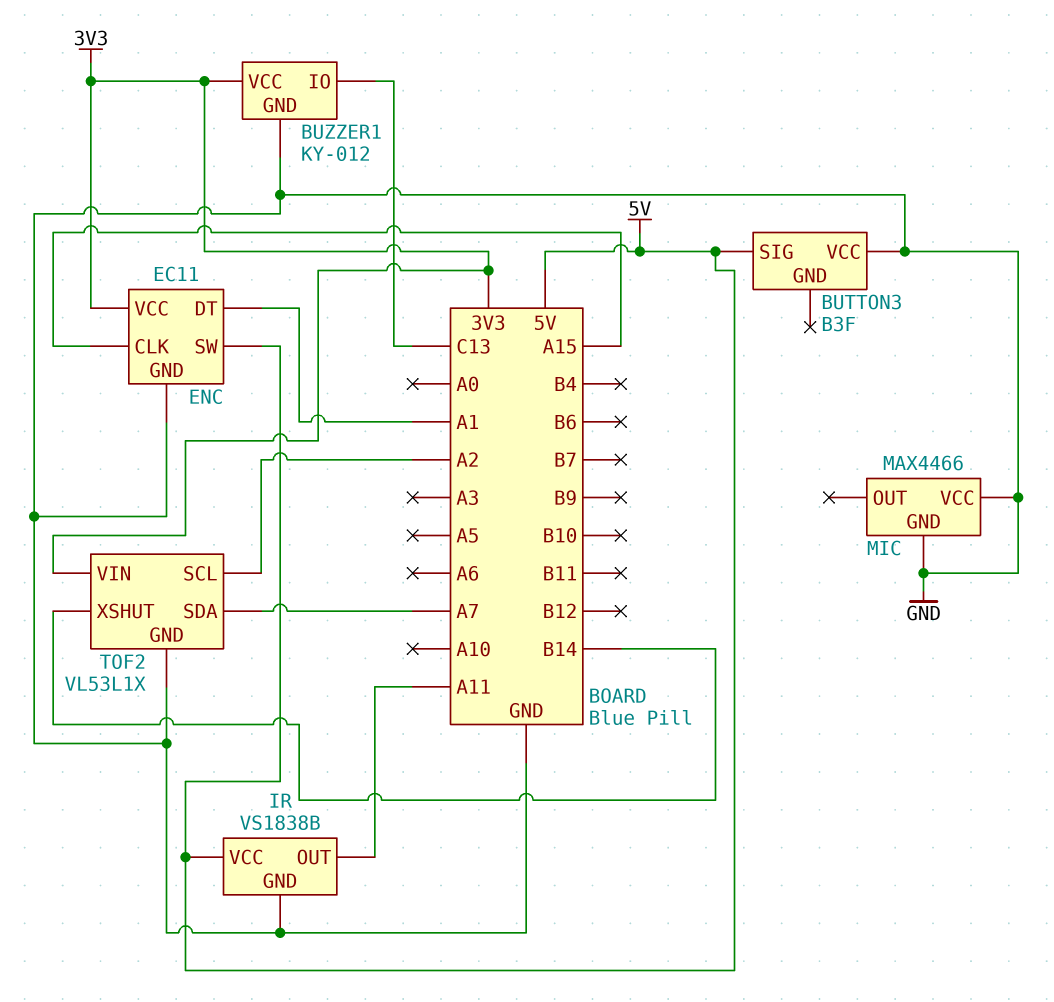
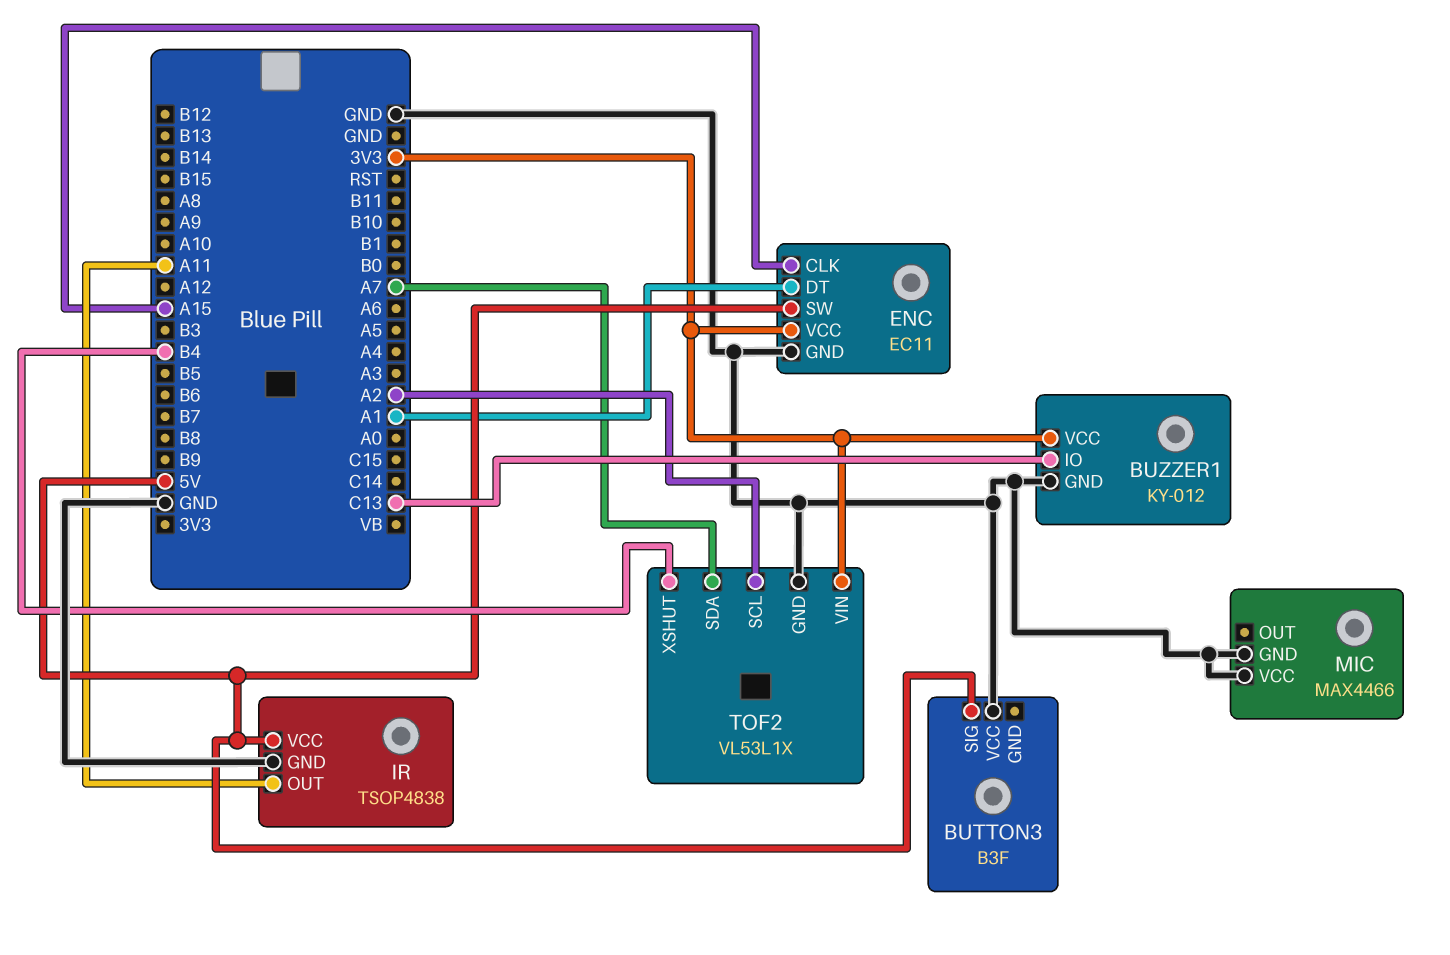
IR: VS1838B -> TSOP4838
TOF2 pin XSHUT: B14 -> B4

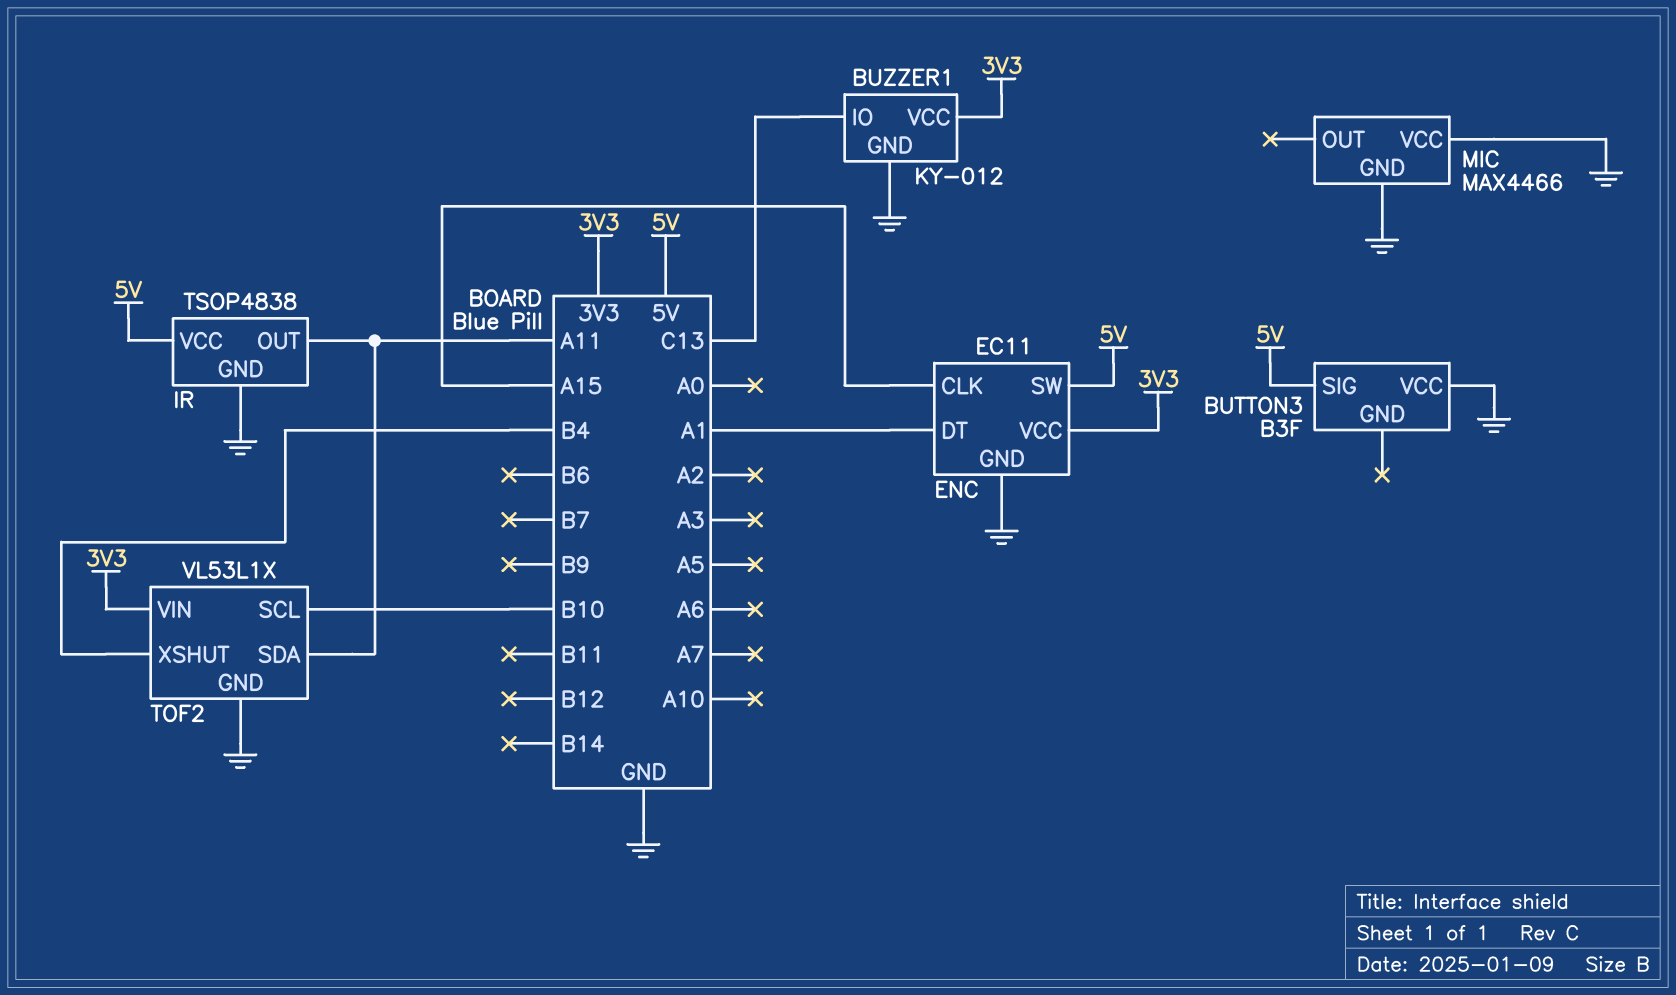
TOF2 pin SCL: A2 -> B10
TOF2 pin SDA: A7 -> A11

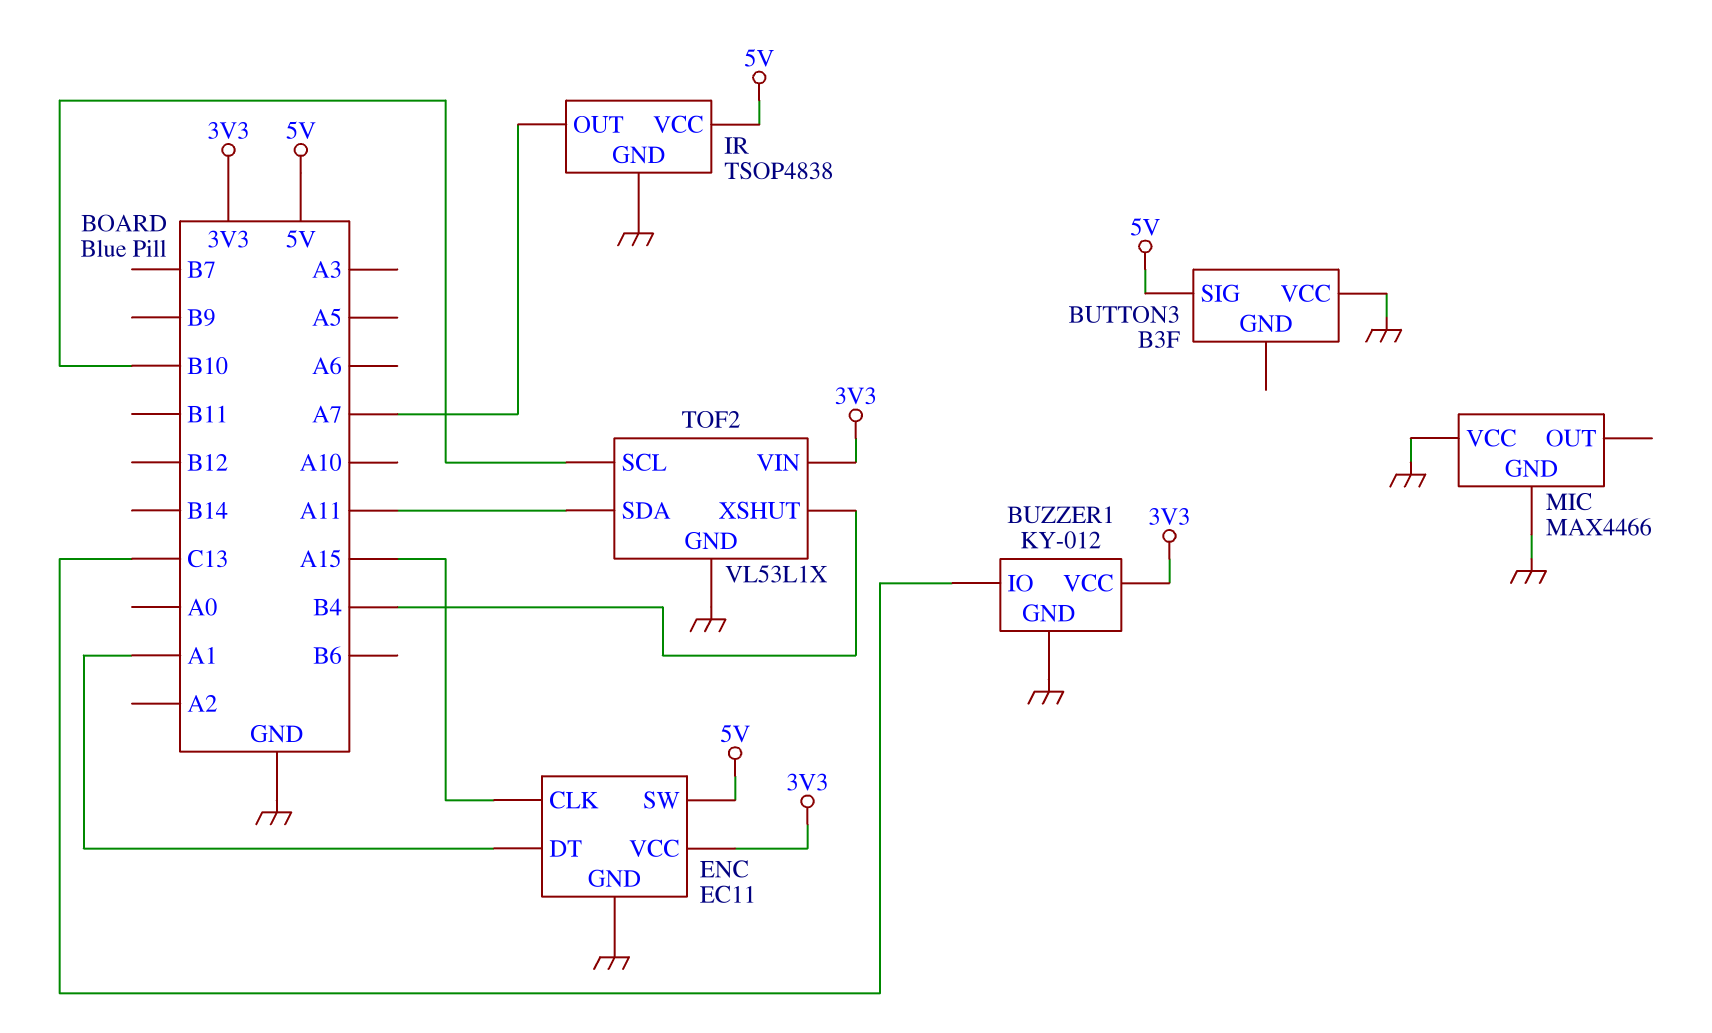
IR pin OUT: A11 -> A7

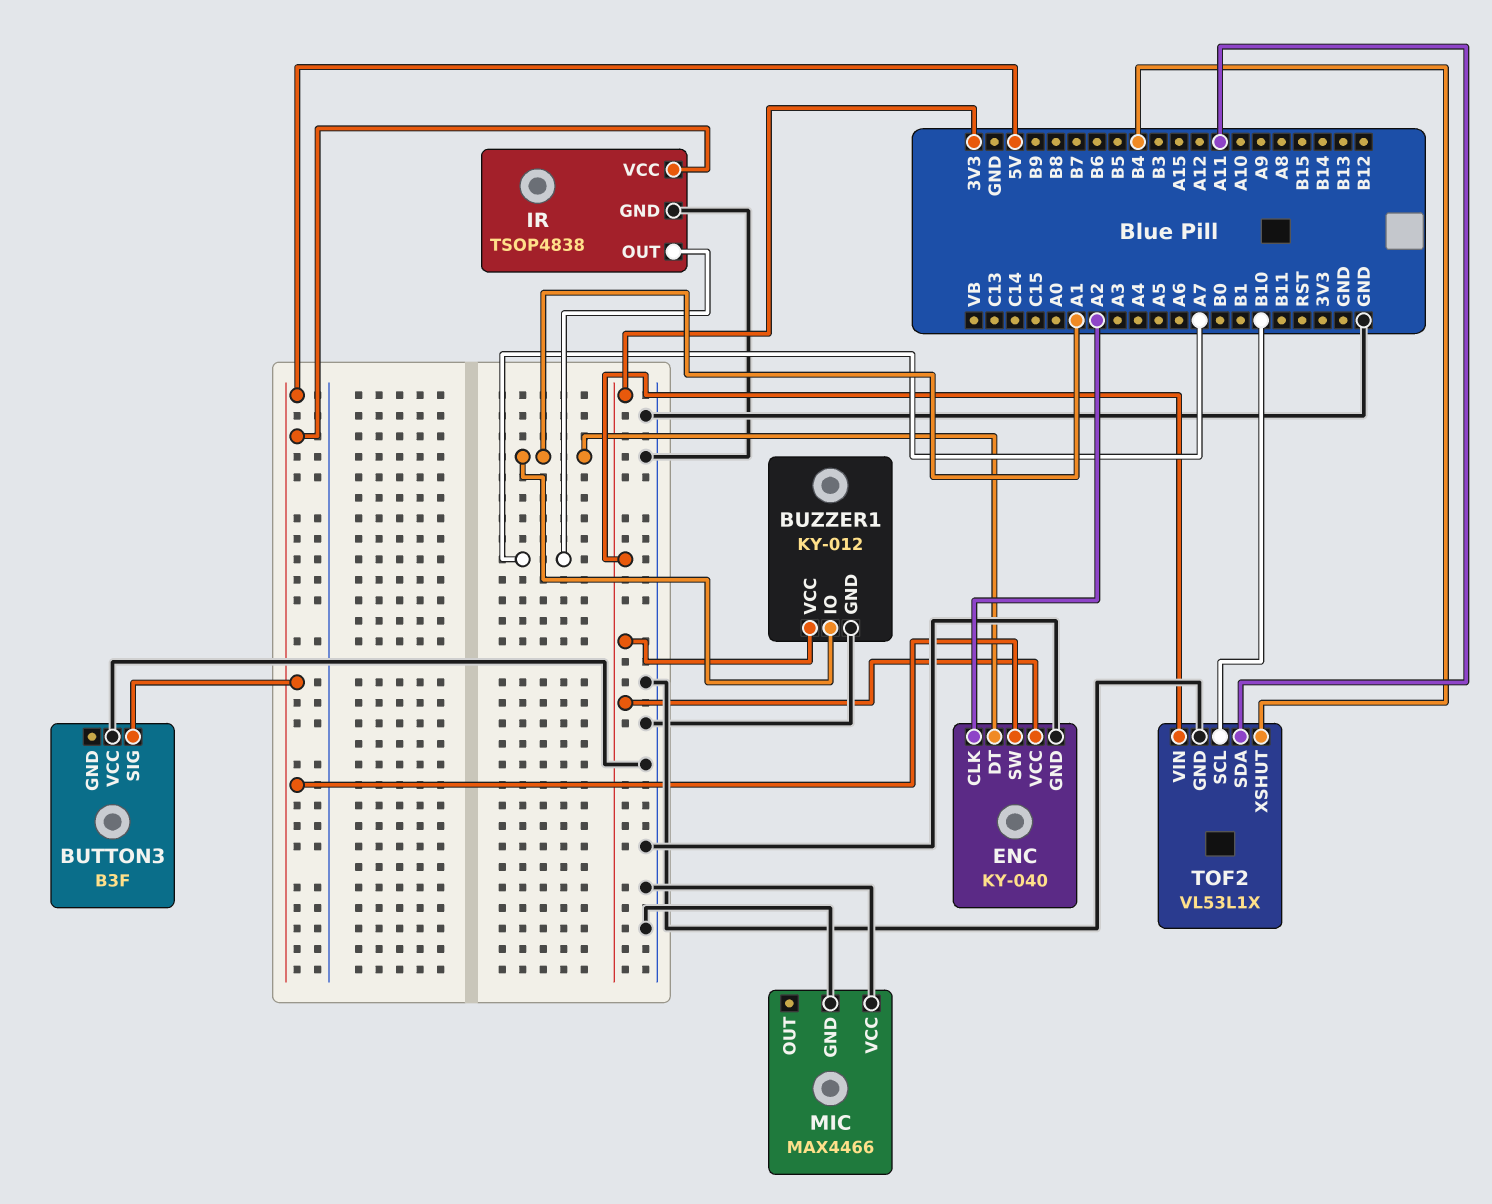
BUZZER1 pin IO: C13 -> A1
ENC: EC11 -> KY-040
ENC pin CLK: A15 -> A2

